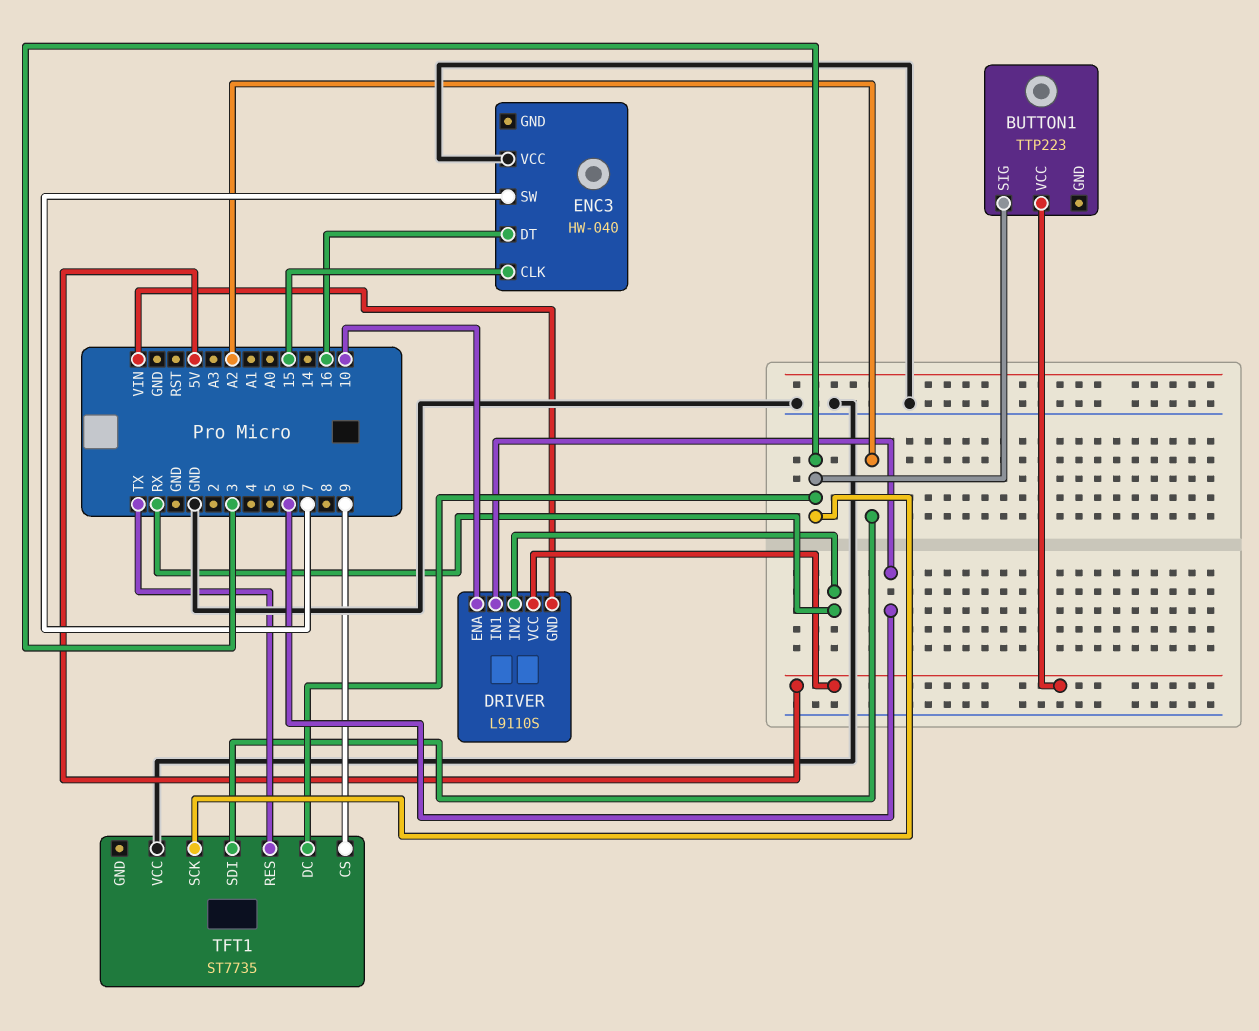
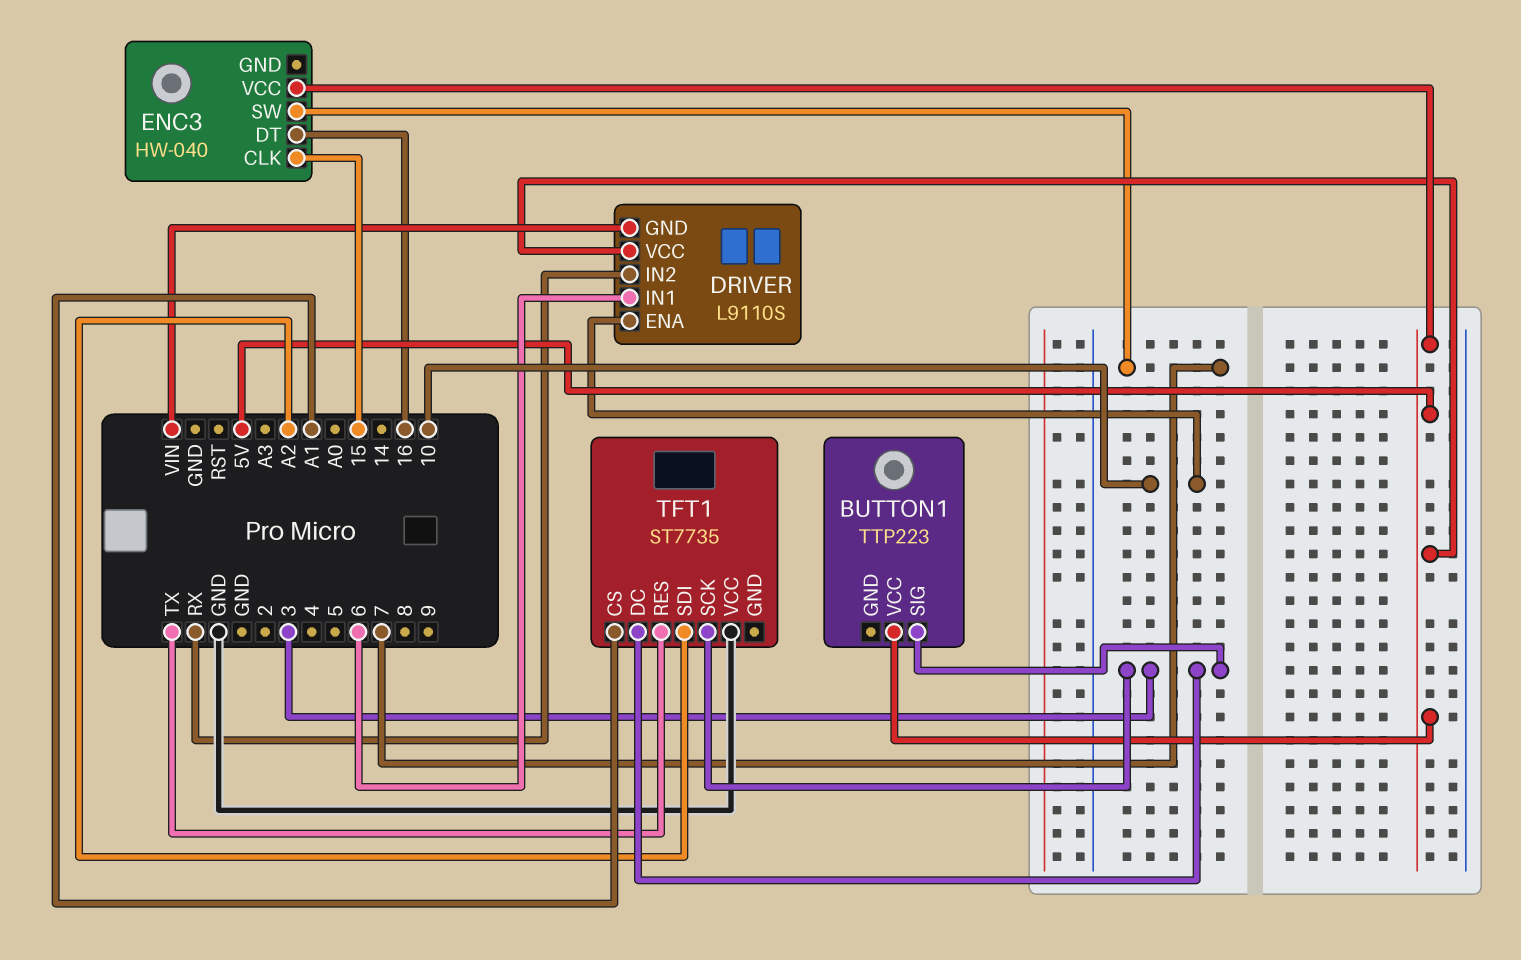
ENC3 pin VCC: GND -> 5V
TFT1 pin CS: 9 -> A1

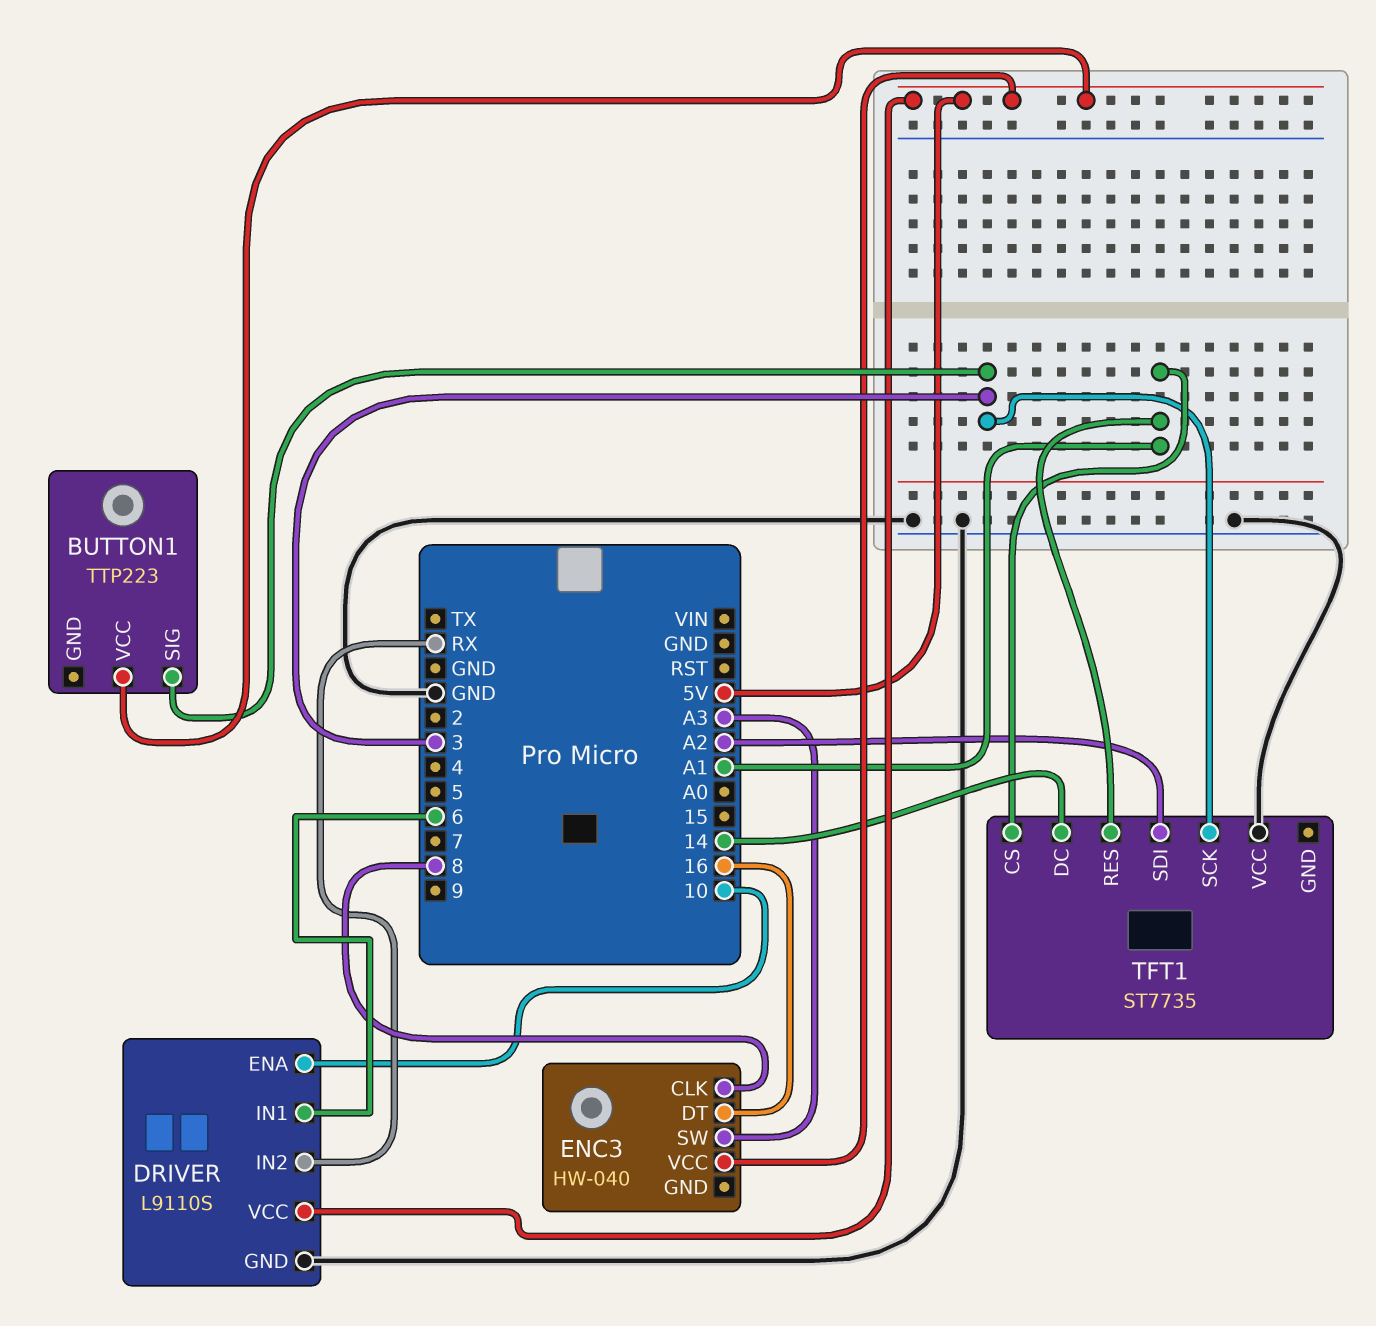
DRIVER pin GND: VIN -> GND
ENC3 pin CLK: 15 -> 8
ENC3 pin SW: 7 -> A3
TFT1 pin DC: 3 -> 14
TFT1 pin RES: TX -> A1

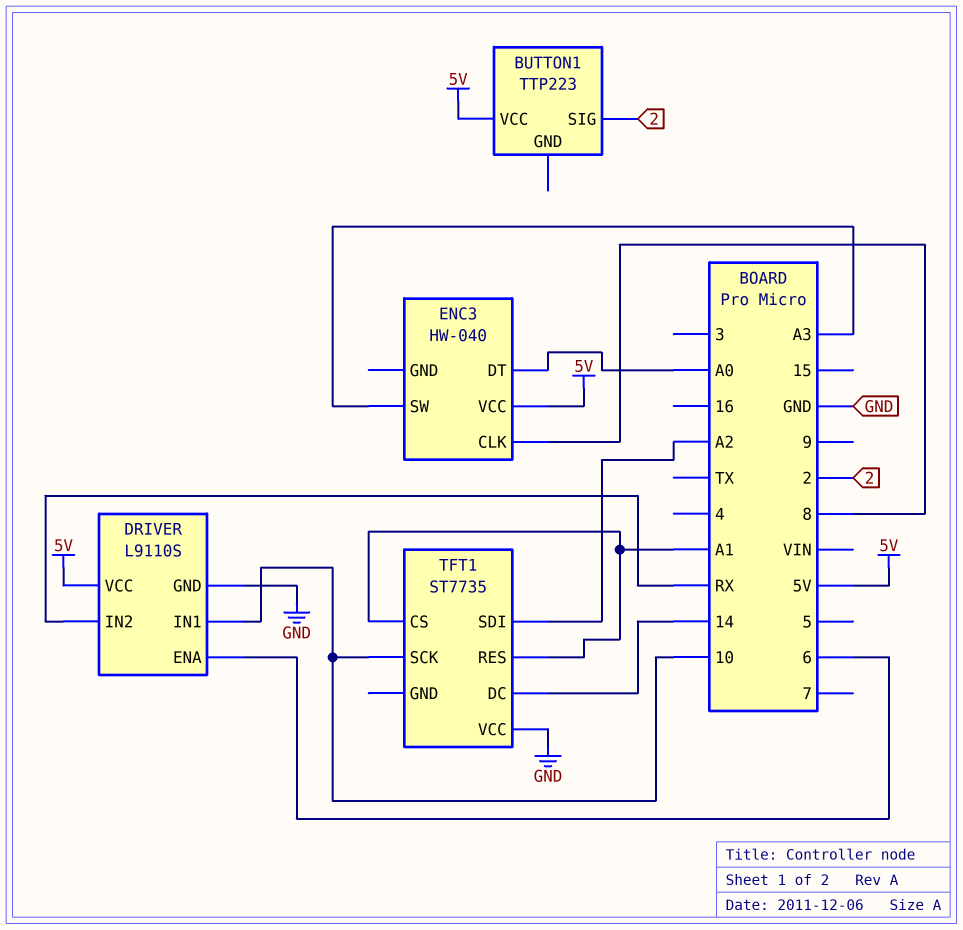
BUTTON1 pin SIG: 3 -> 2
DRIVER pin ENA: 10 -> 6
DRIVER pin IN1: 6 -> 10
ENC3 pin DT: 16 -> A0
TFT1 pin SCK: 3 -> 10

